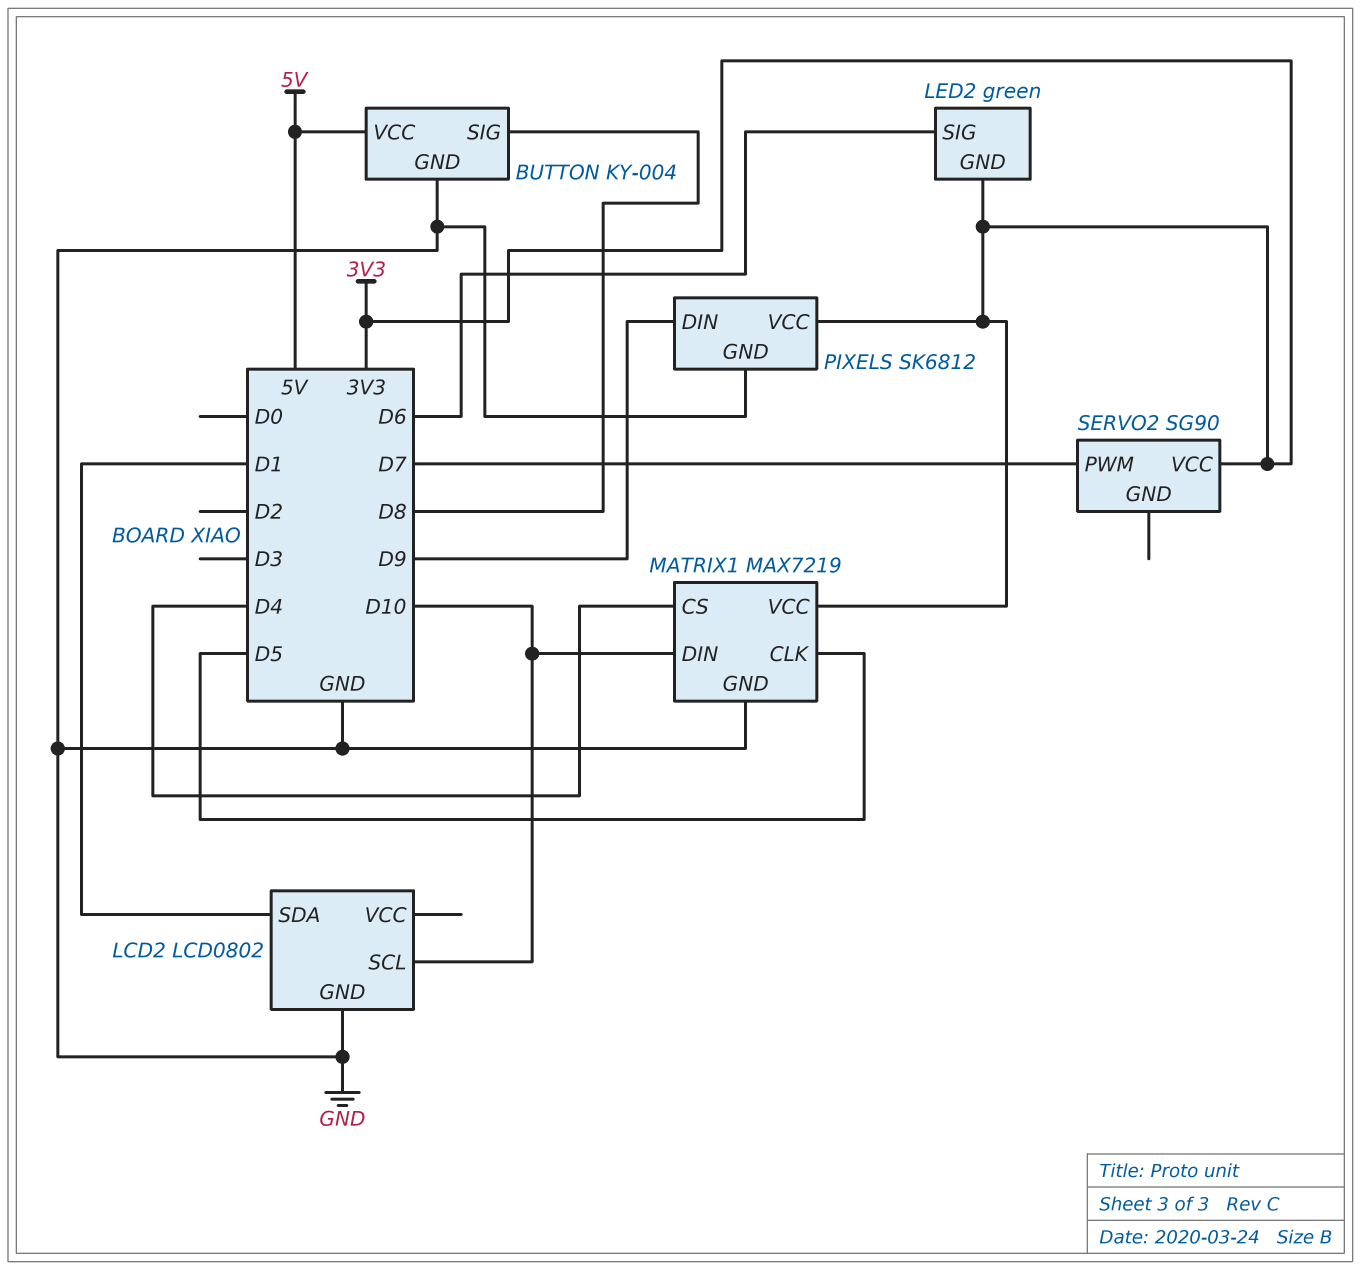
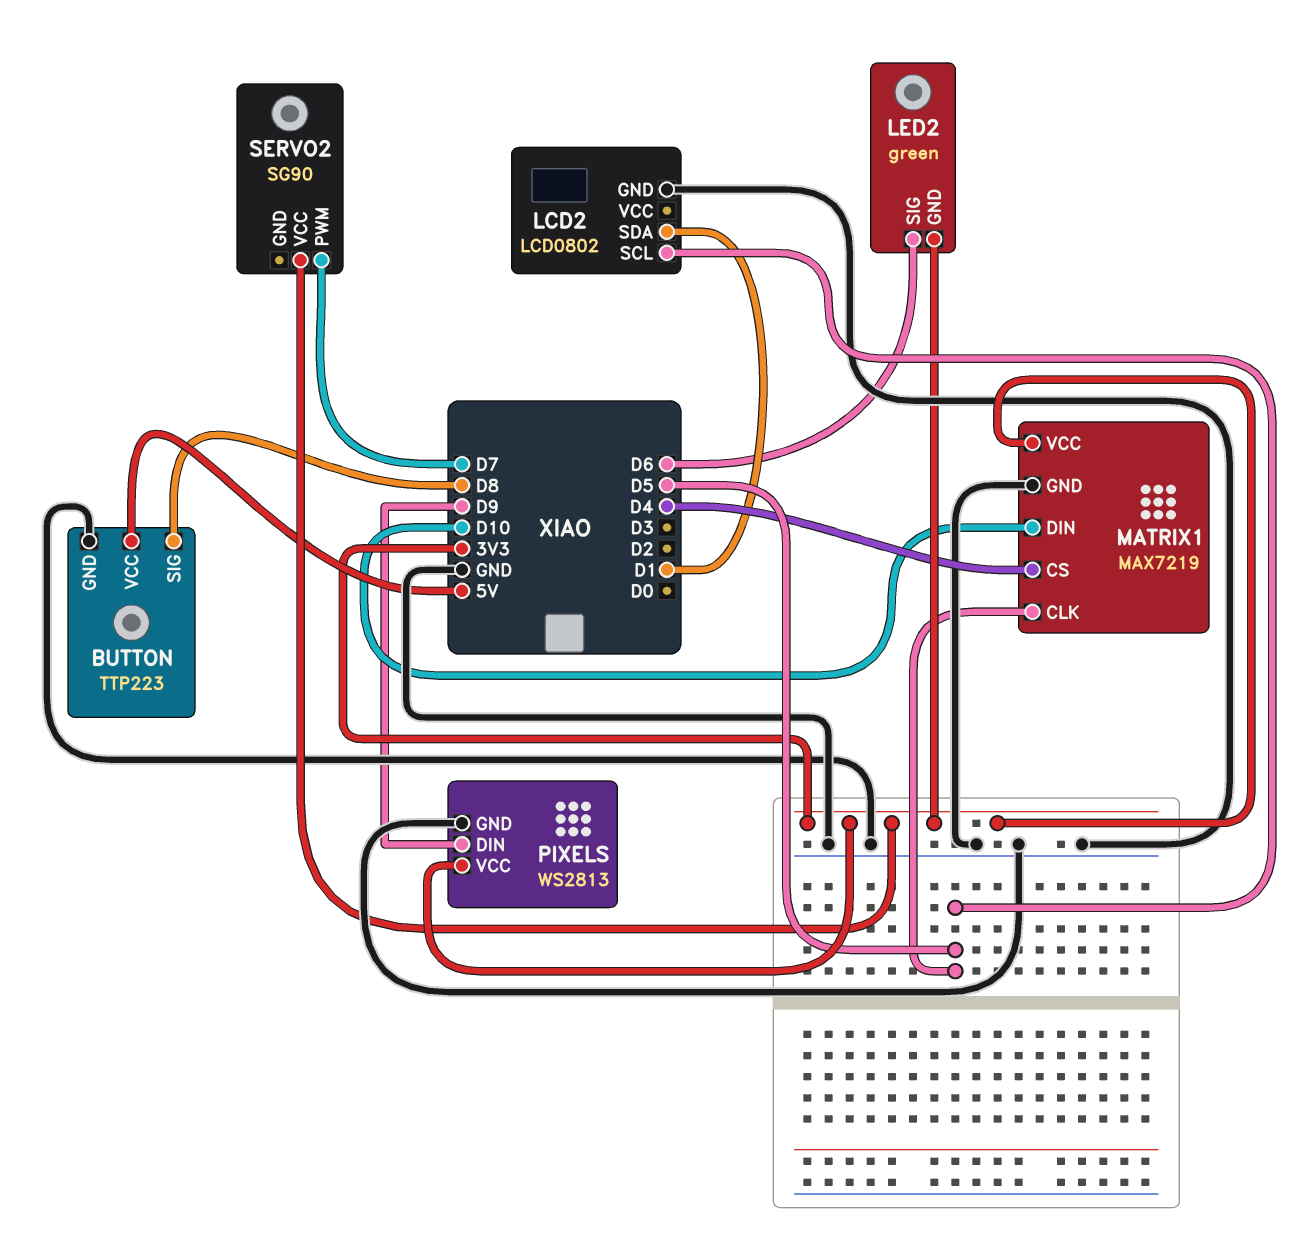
BUTTON: KY-004 -> TTP223
LCD2 pin SCL: D10 -> D5
PIXELS: SK6812 -> WS2813

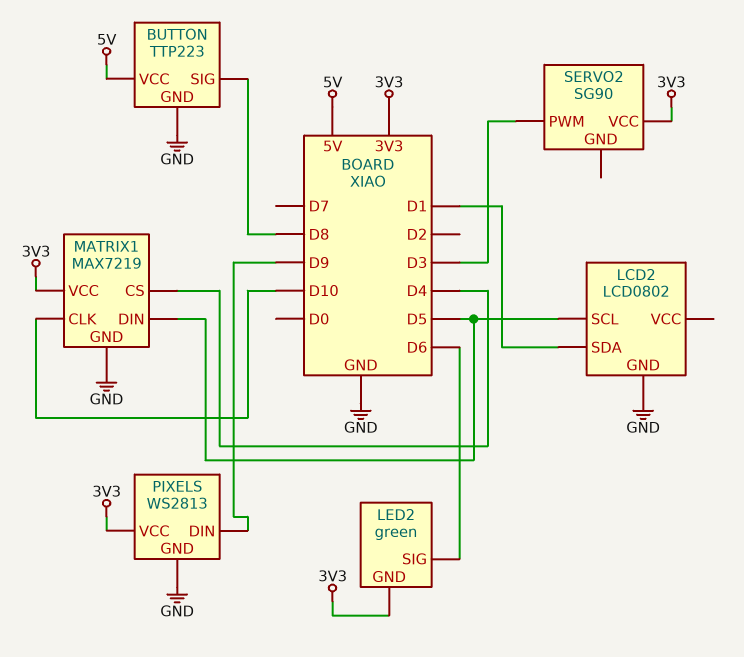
MATRIX1 pin CLK: D5 -> D10
MATRIX1 pin DIN: D10 -> D5
SERVO2 pin PWM: D7 -> D3

